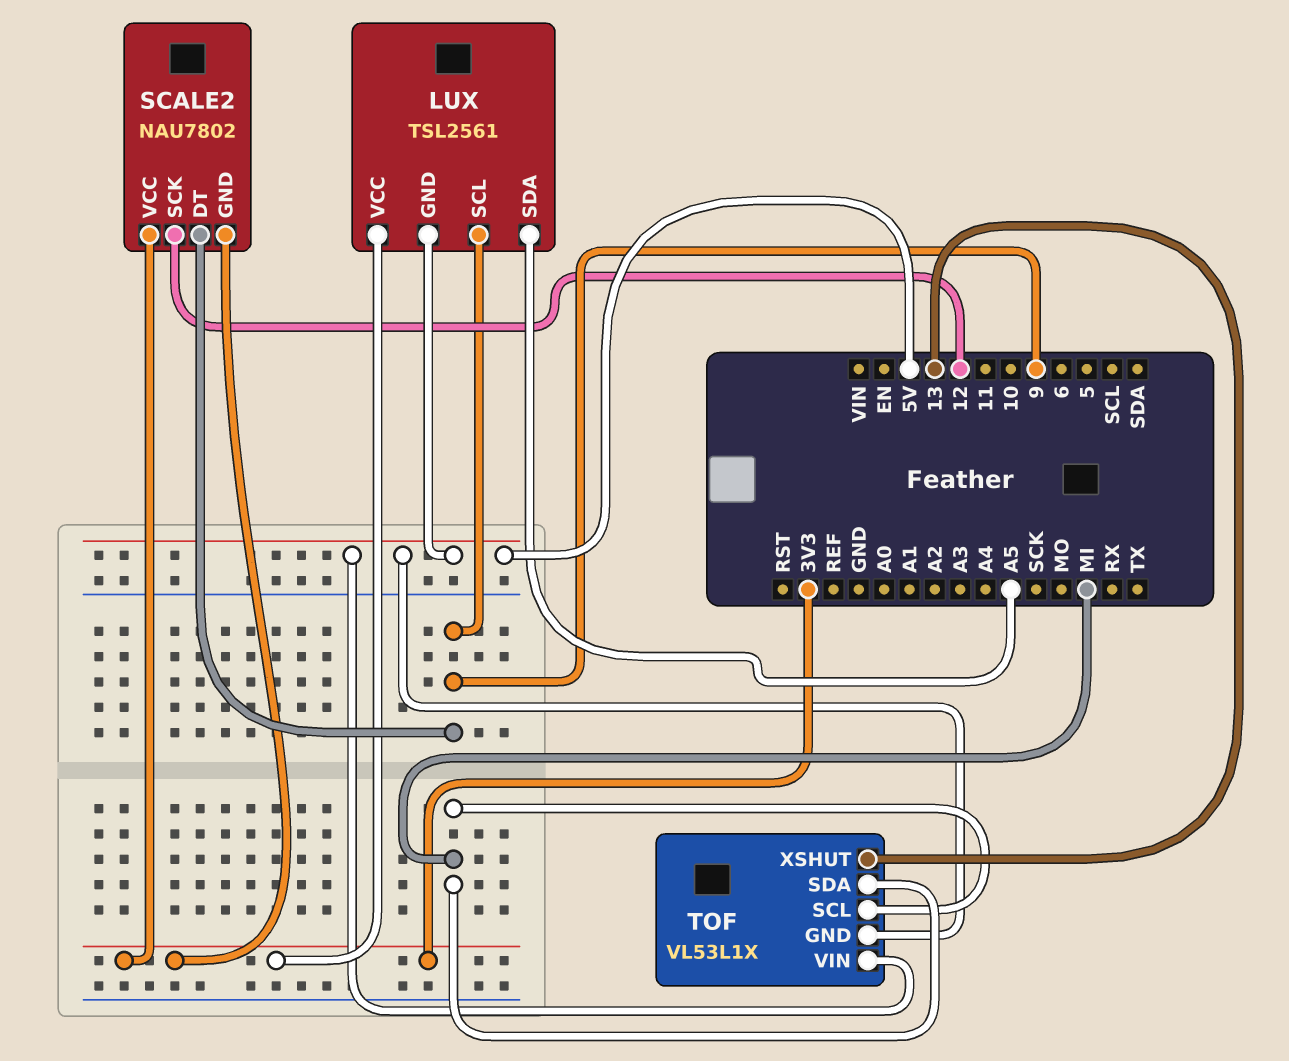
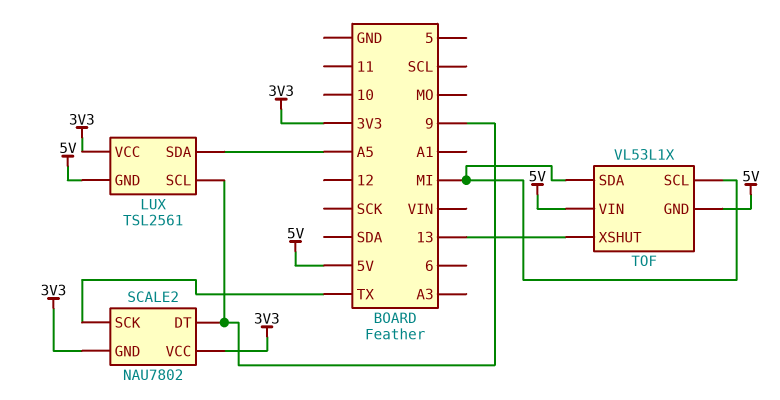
SCALE2 pin SCK: 12 -> TX

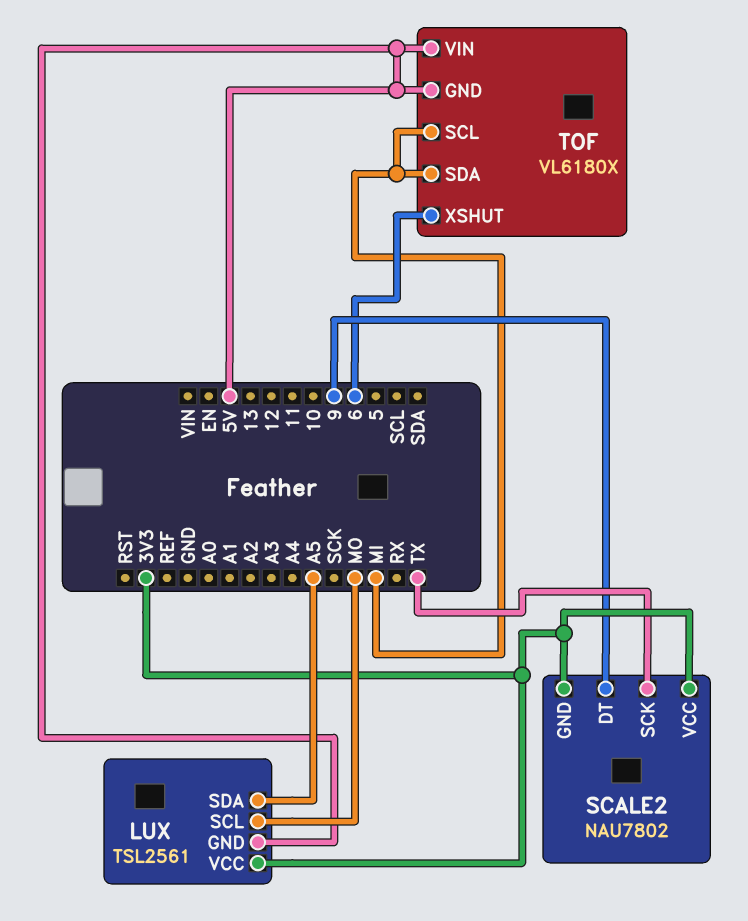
LUX pin SCL: 9 -> MO
TOF: VL53L1X -> VL6180X
TOF pin XSHUT: 13 -> 6

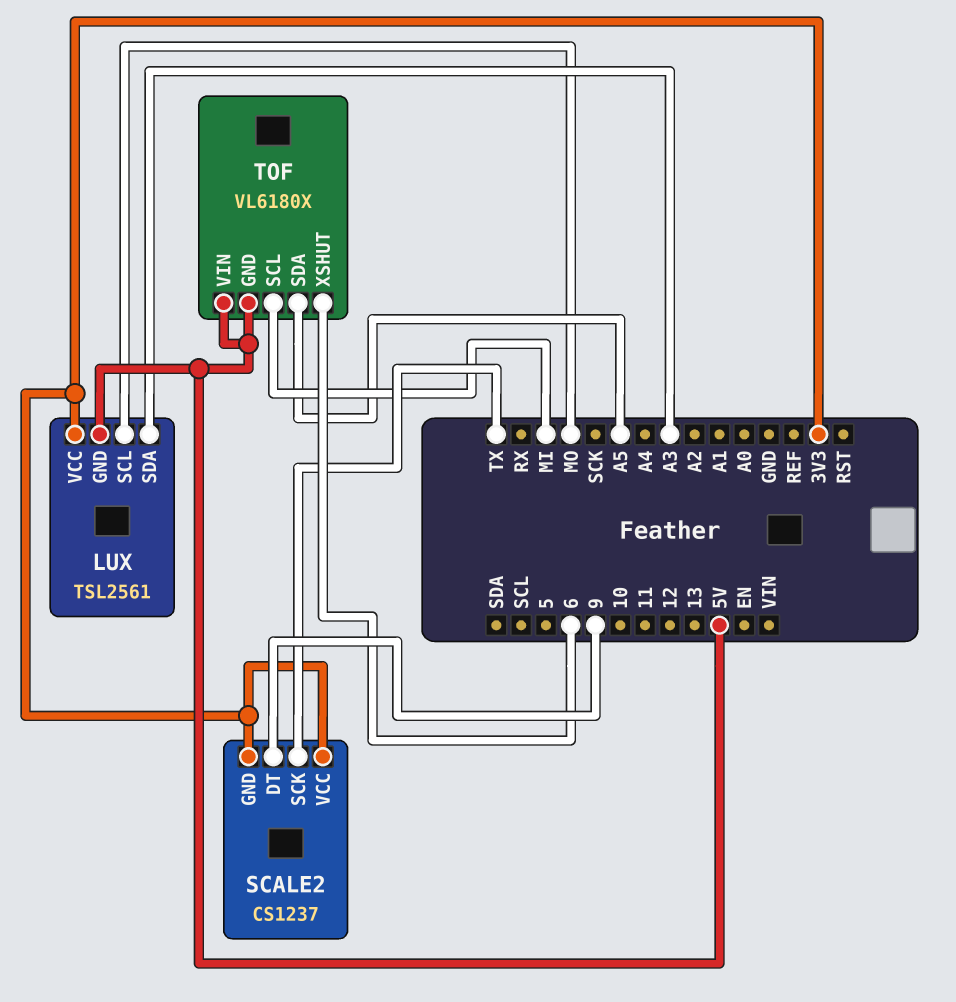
LUX pin SDA: A5 -> A3
SCALE2: NAU7802 -> CS1237
TOF pin SDA: MI -> A5

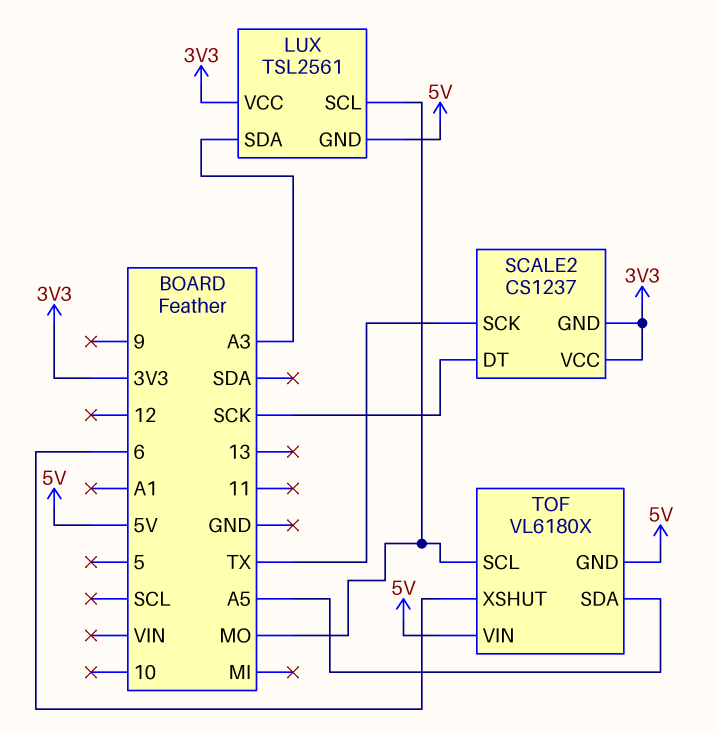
SCALE2 pin DT: 9 -> SCK
TOF pin SCL: MI -> MO

